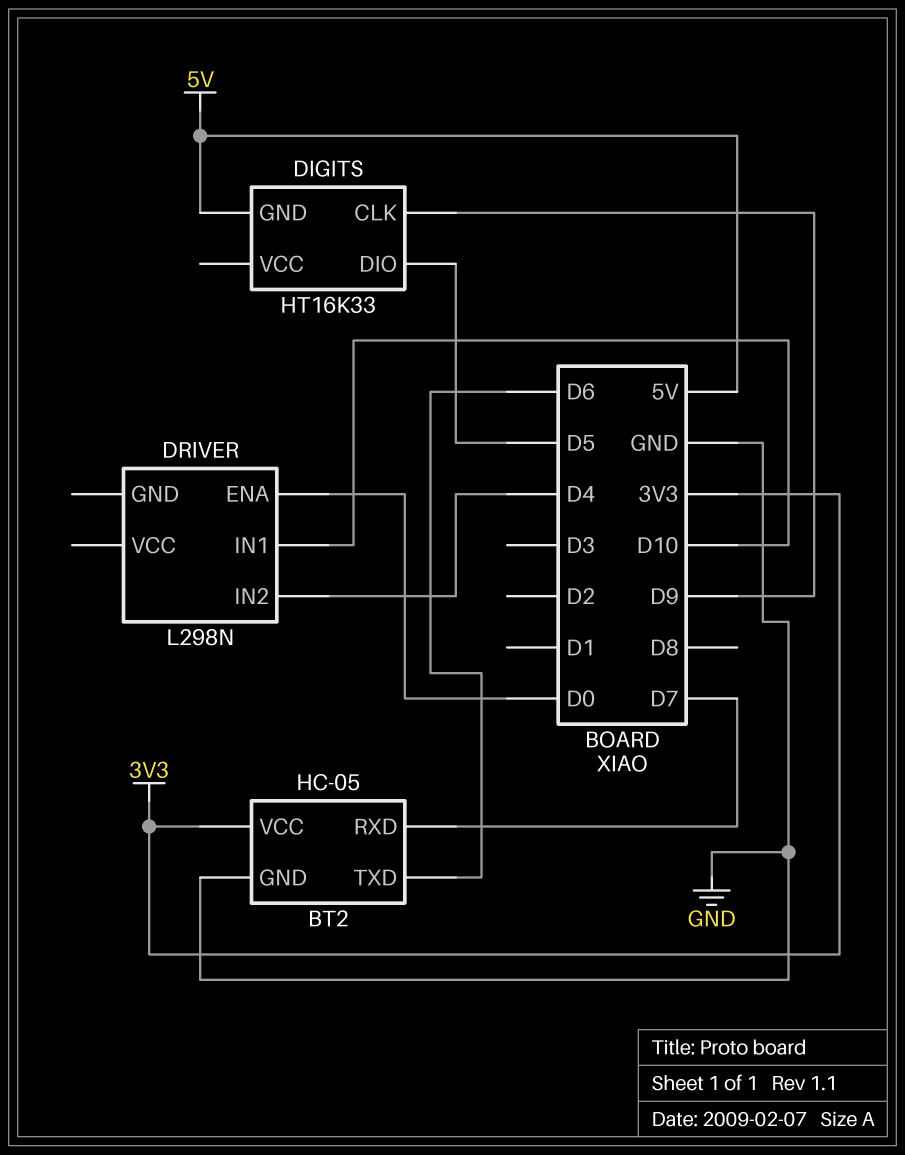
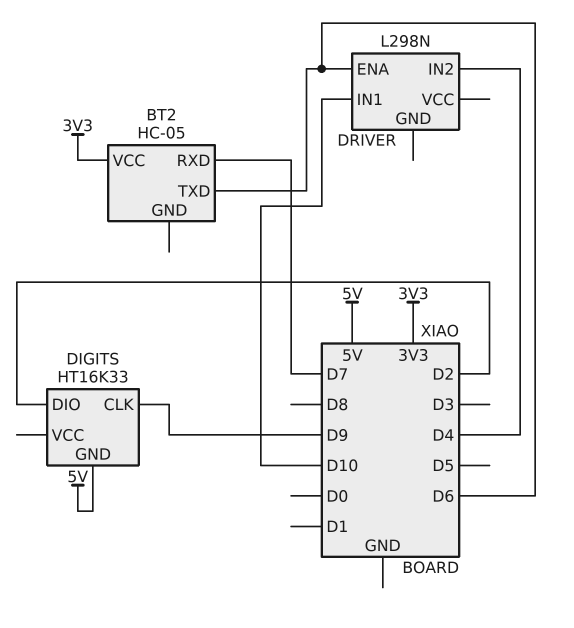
BT2 pin GND: GND -> none
DIGITS pin DIO: D5 -> D2
DRIVER pin ENA: D0 -> D6

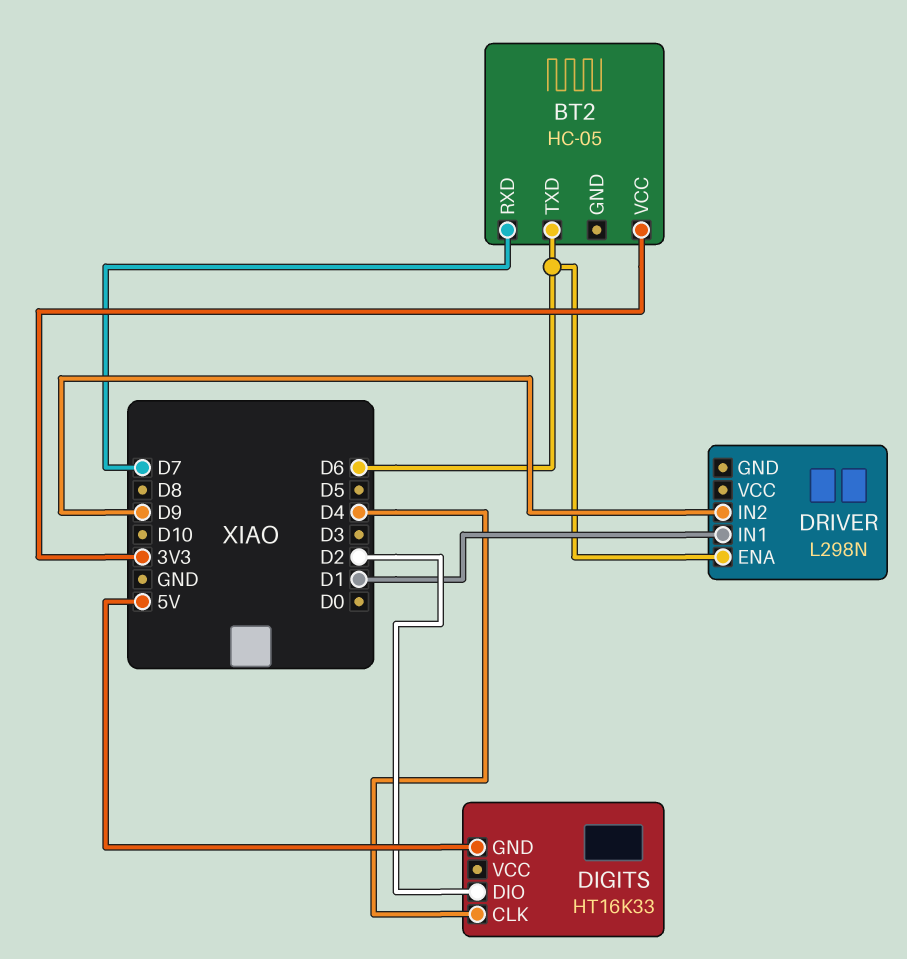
DIGITS pin CLK: D9 -> D4
DRIVER pin IN1: D10 -> D1
DRIVER pin IN2: D4 -> D9

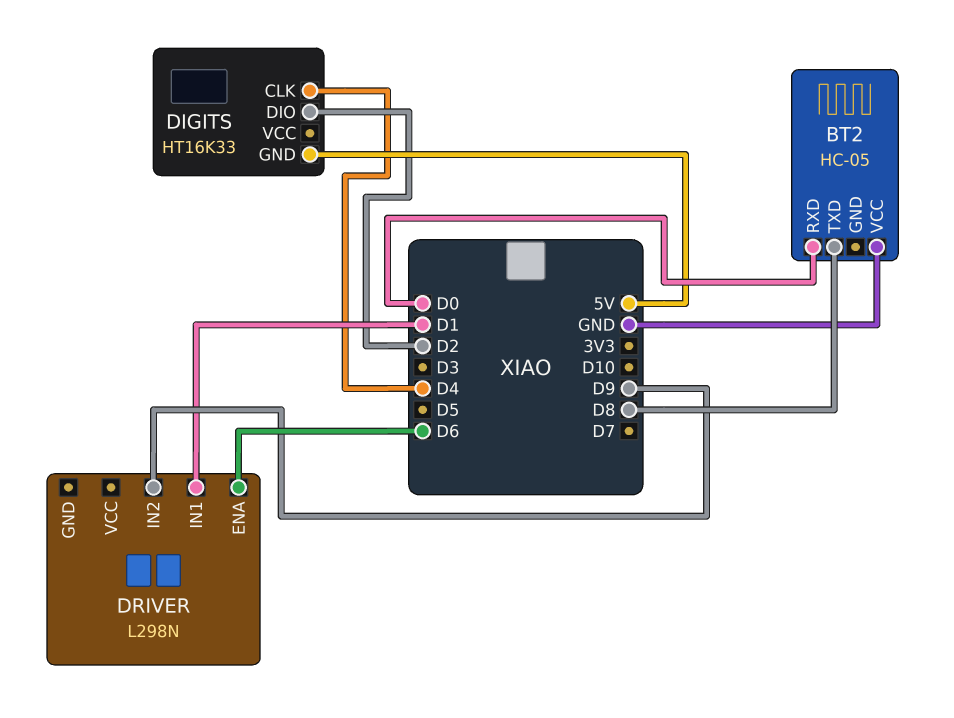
BT2 pin RXD: D7 -> D0
BT2 pin TXD: D6 -> D8
BT2 pin VCC: 3V3 -> GND

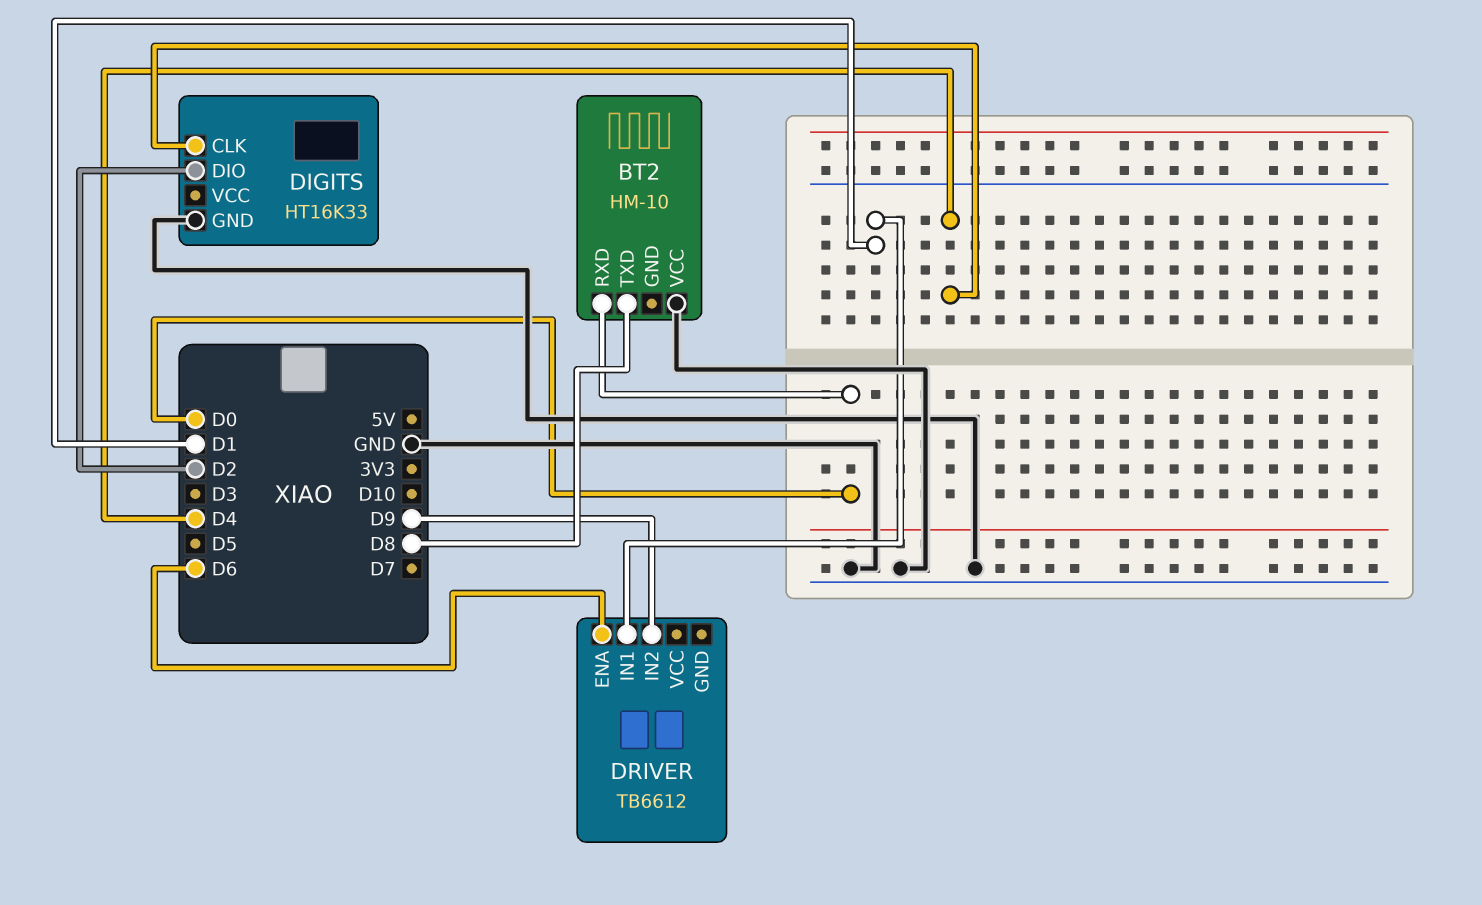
BT2: HC-05 -> HM-10
DIGITS pin GND: 5V -> GND
DRIVER: L298N -> TB6612

